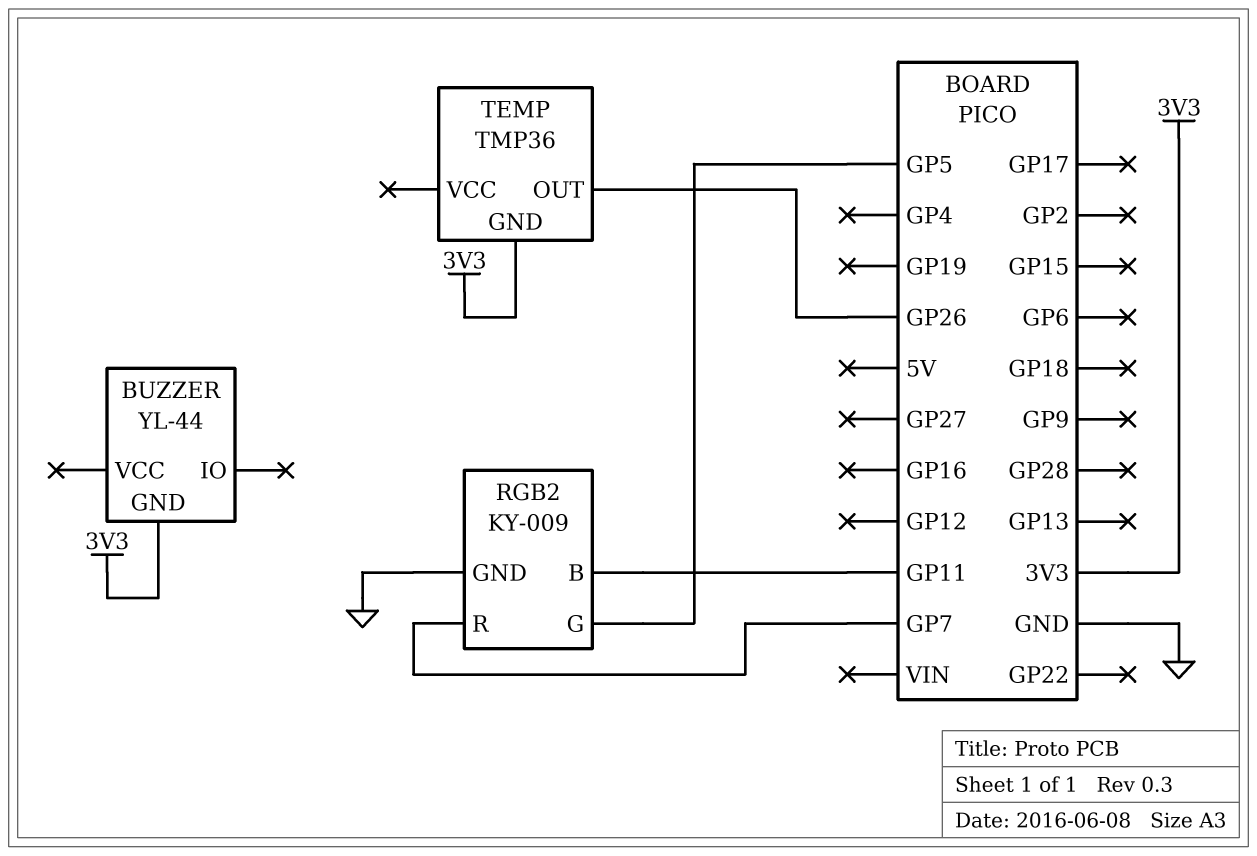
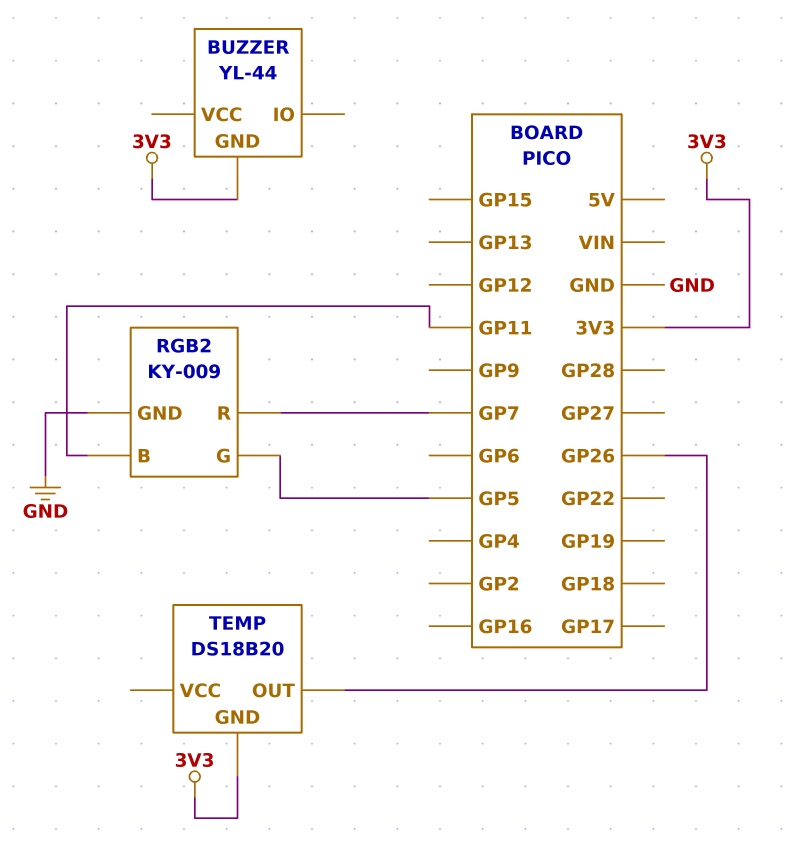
TEMP: TMP36 -> DS18B20

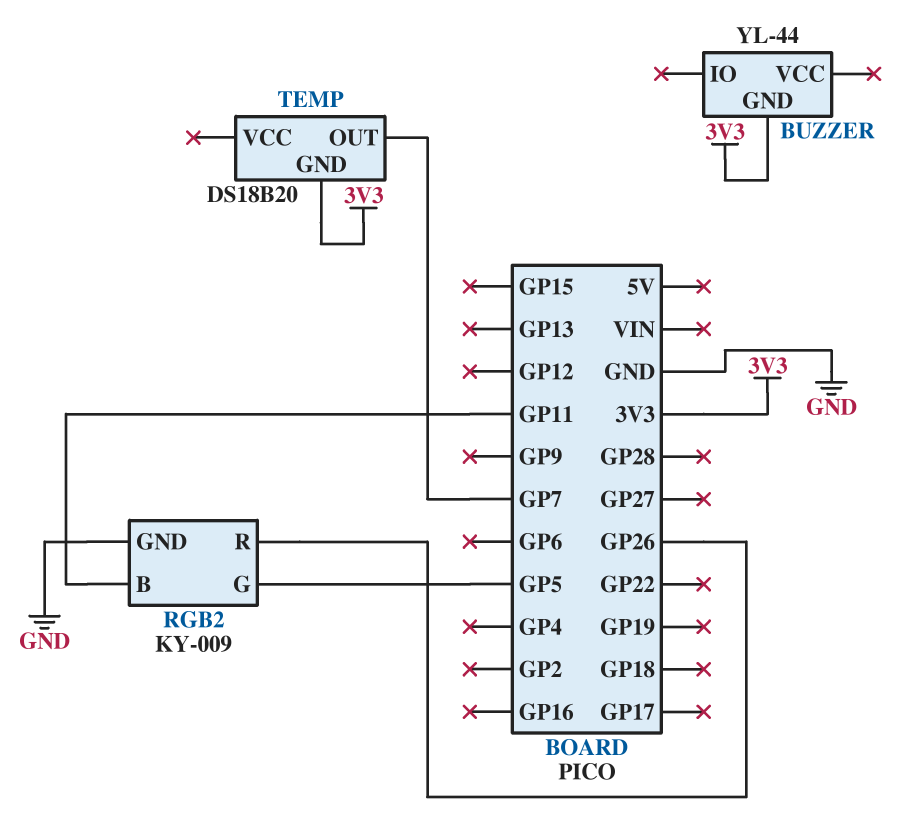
RGB2 pin R: GP7 -> GP26
TEMP pin OUT: GP26 -> GP7

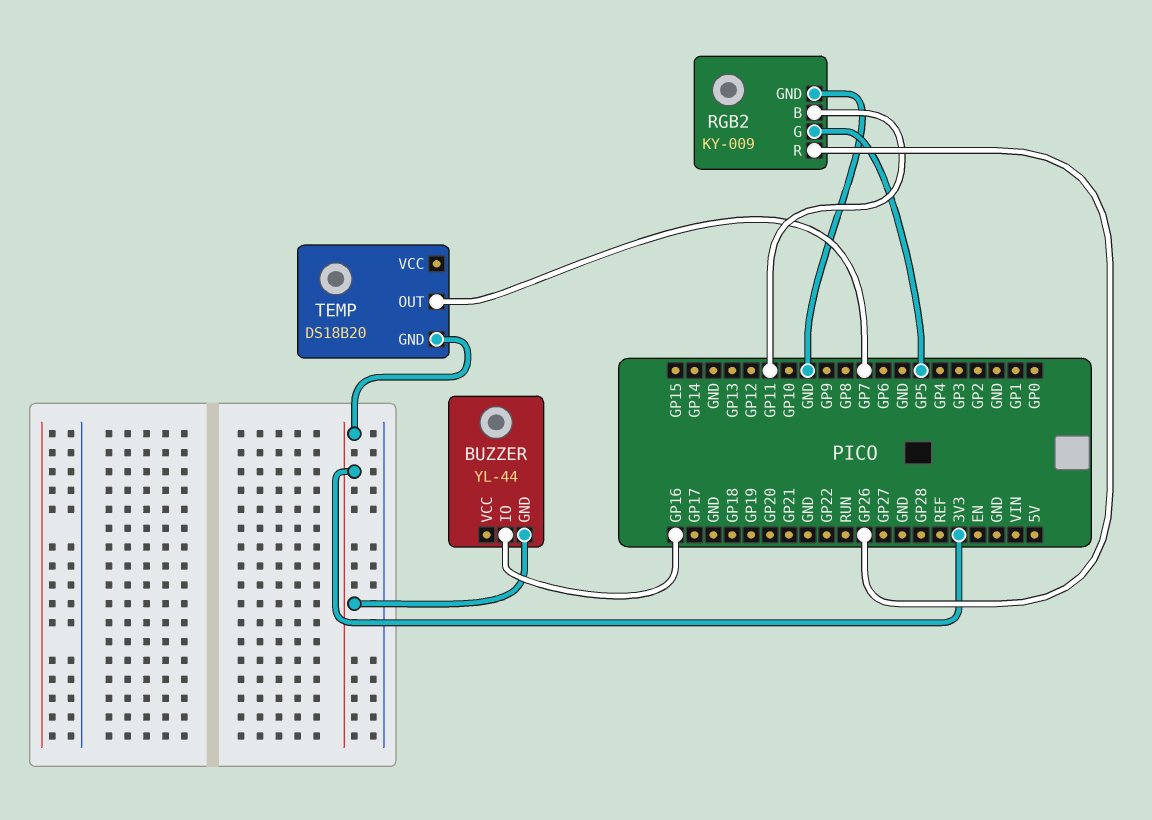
BUZZER pin IO: none -> GP16

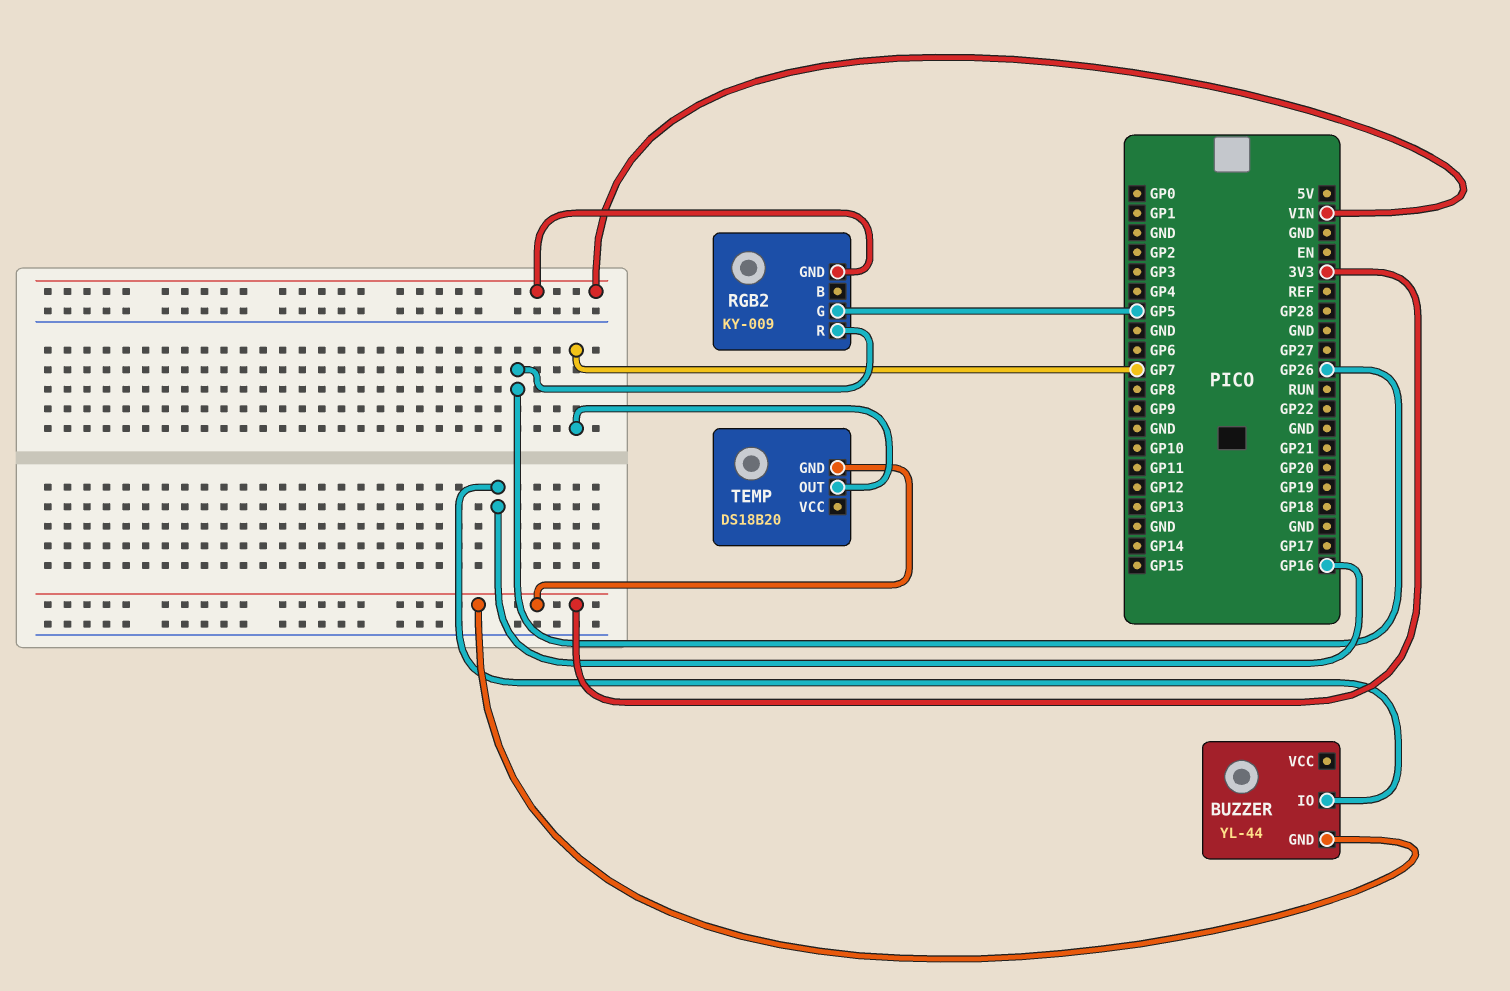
RGB2 pin B: GP11 -> none
RGB2 pin GND: GND -> VIN

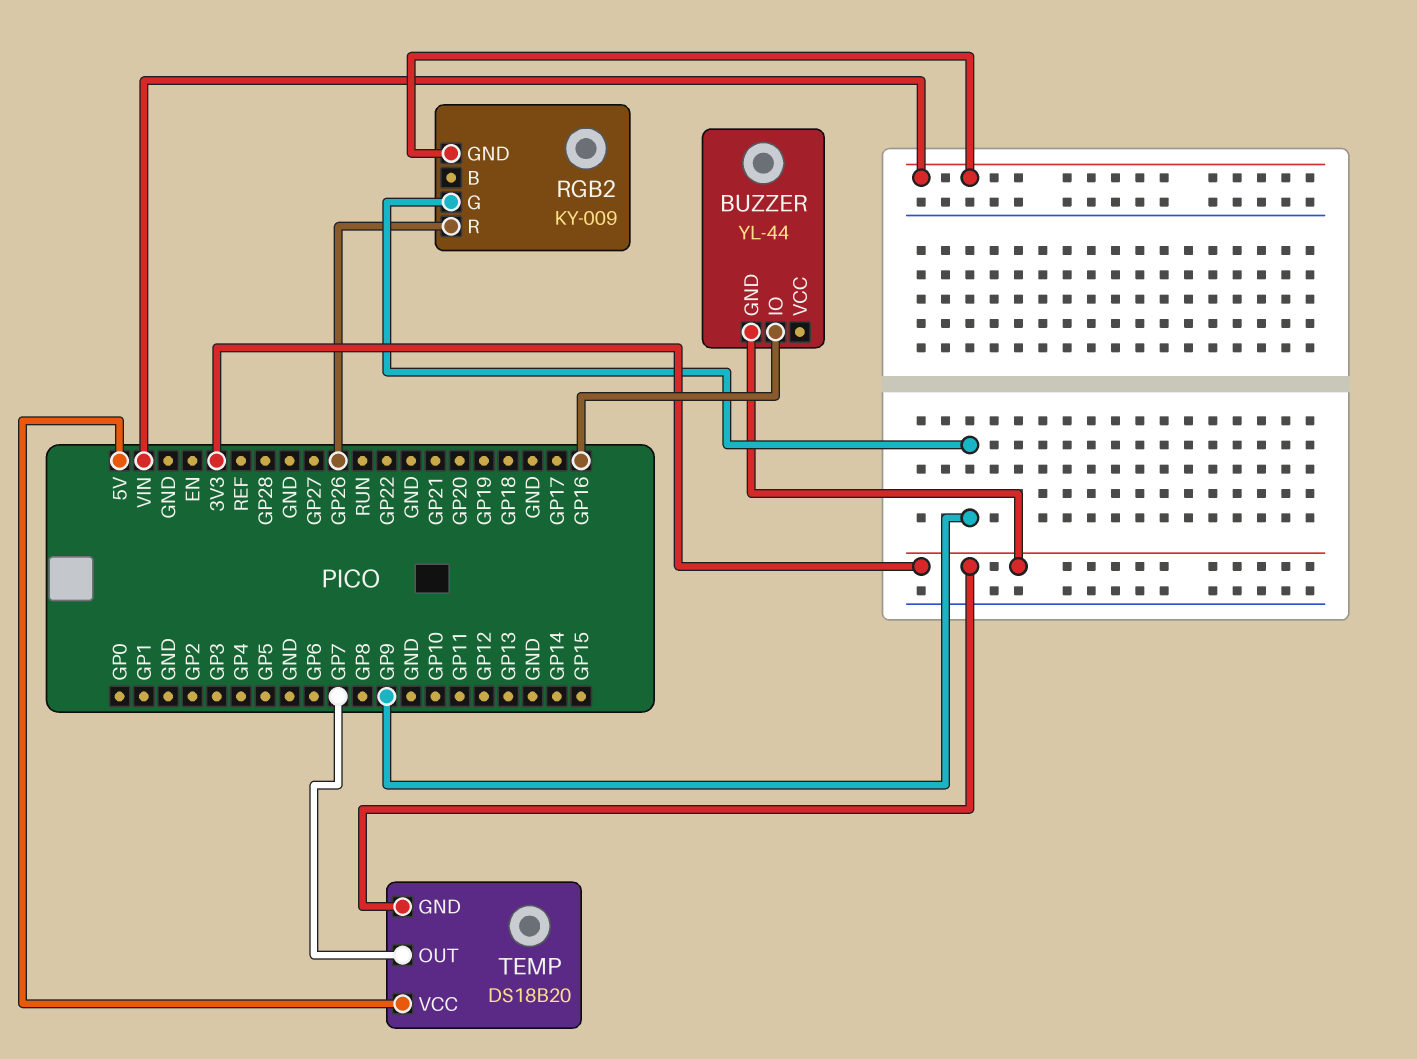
RGB2 pin G: GP5 -> GP9
TEMP pin VCC: none -> 5V

